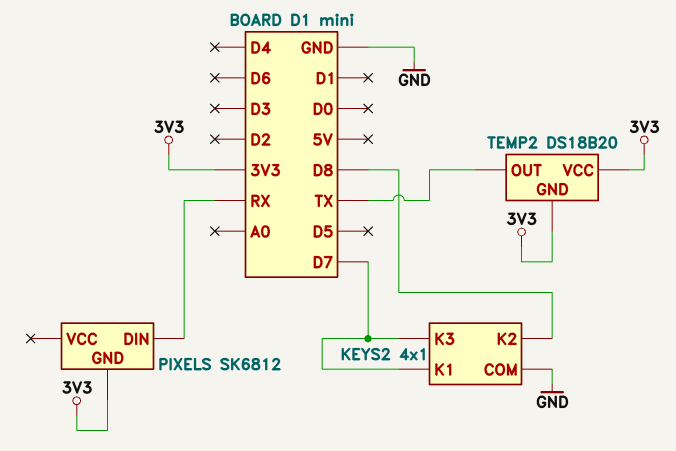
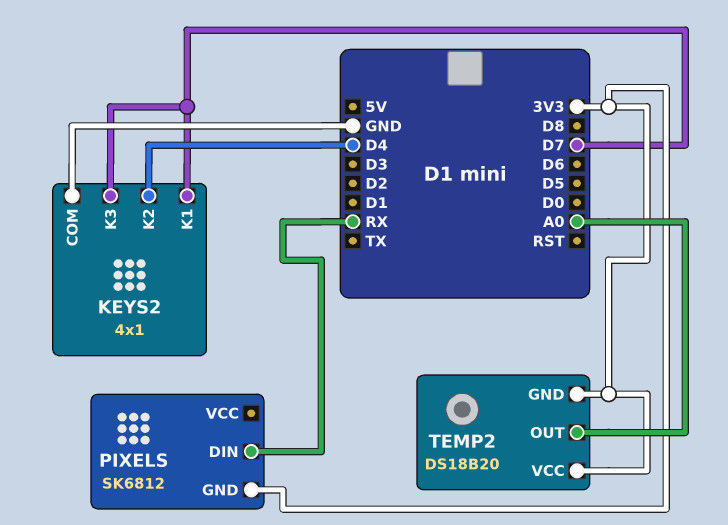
KEYS2 pin K2: D8 -> D4
TEMP2 pin OUT: TX -> A0

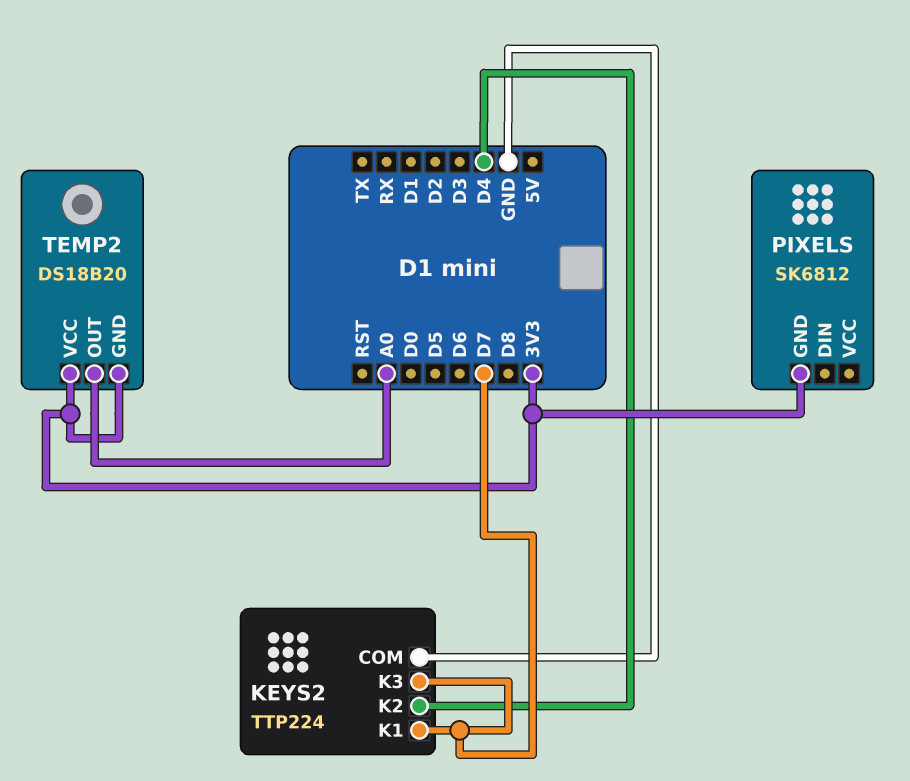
KEYS2: 4x1 -> TTP224
PIXELS pin DIN: RX -> none

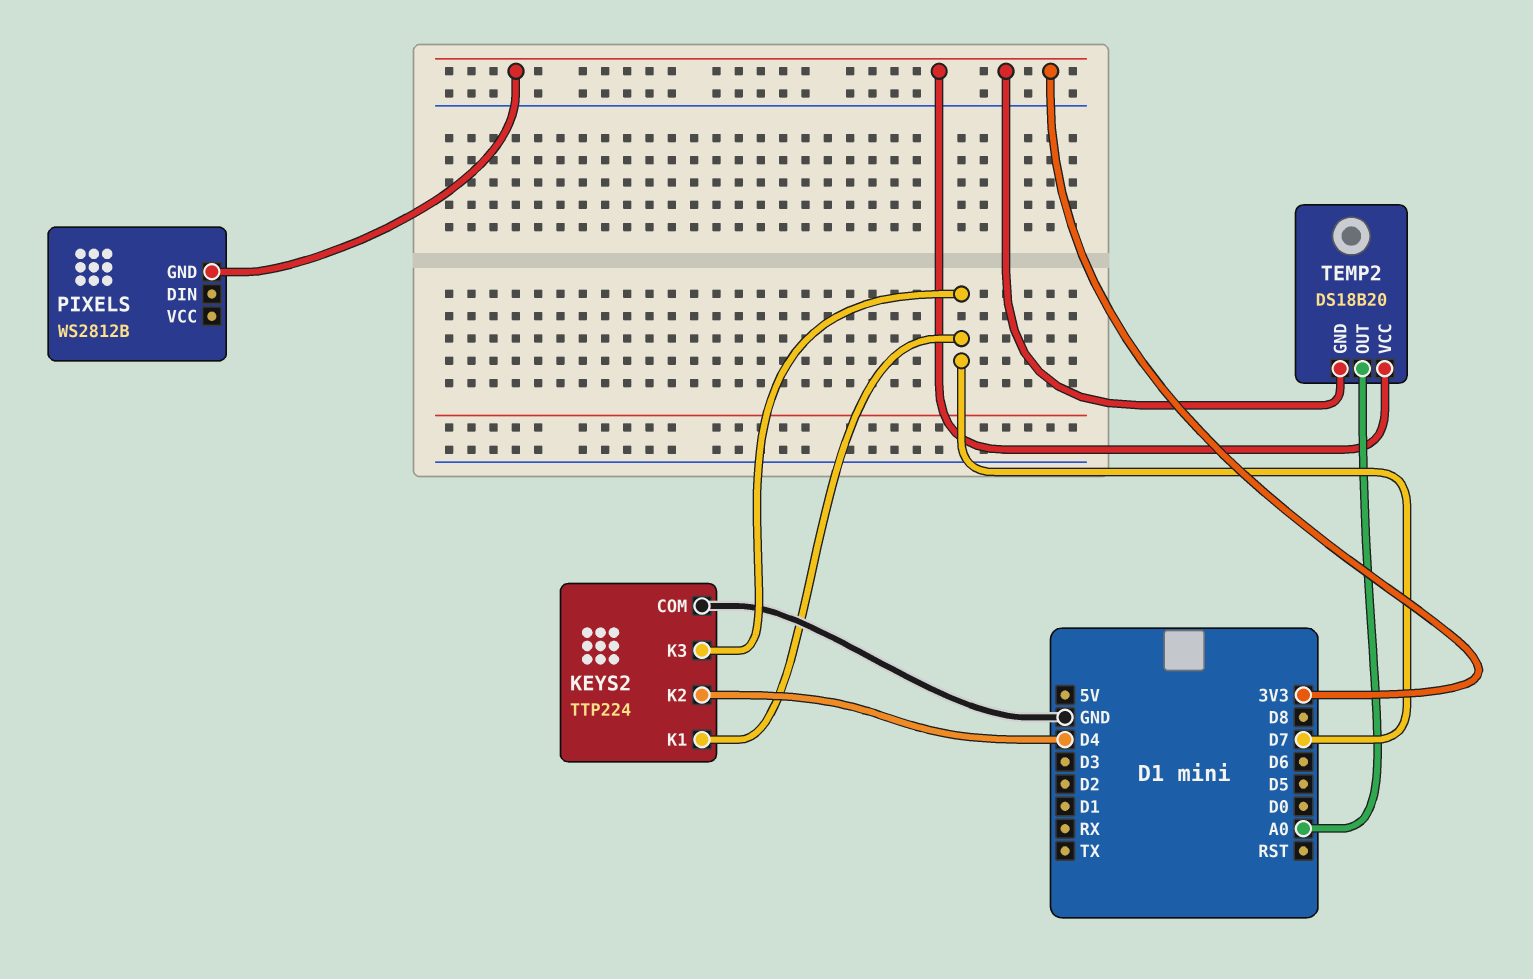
PIXELS: SK6812 -> WS2812B

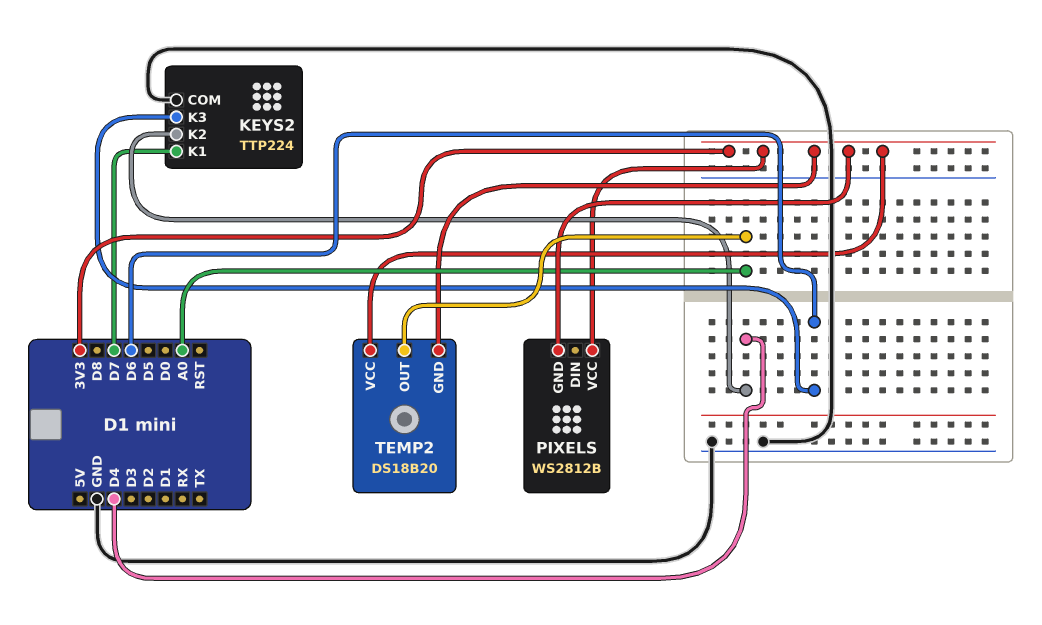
KEYS2 pin K3: D7 -> D6
PIXELS pin VCC: none -> 3V3

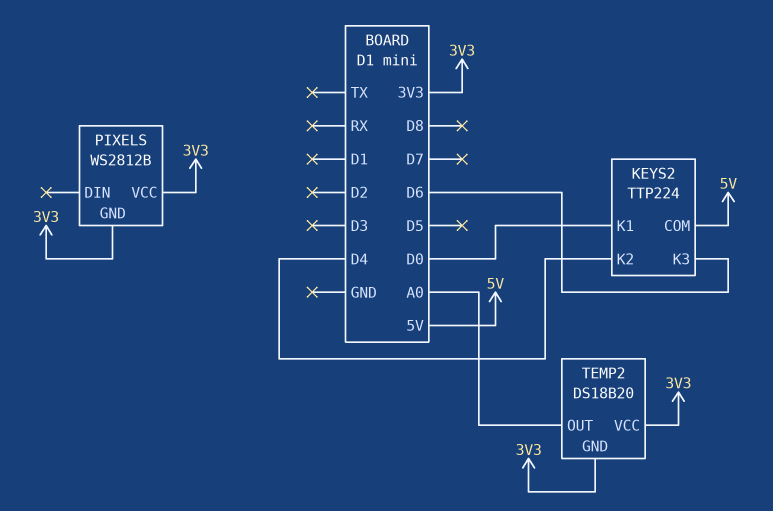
KEYS2 pin COM: GND -> 5V
KEYS2 pin K1: D7 -> D0

